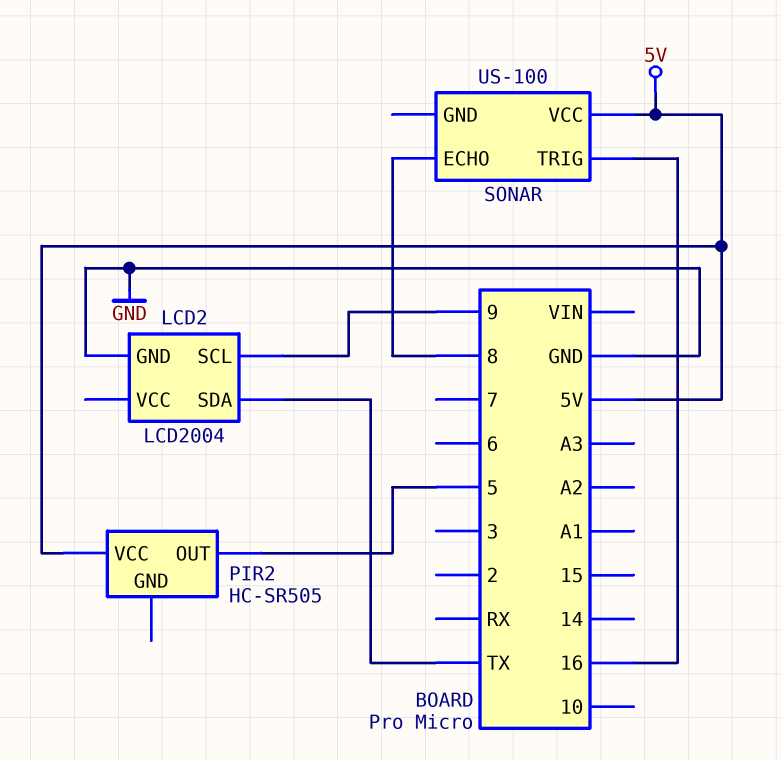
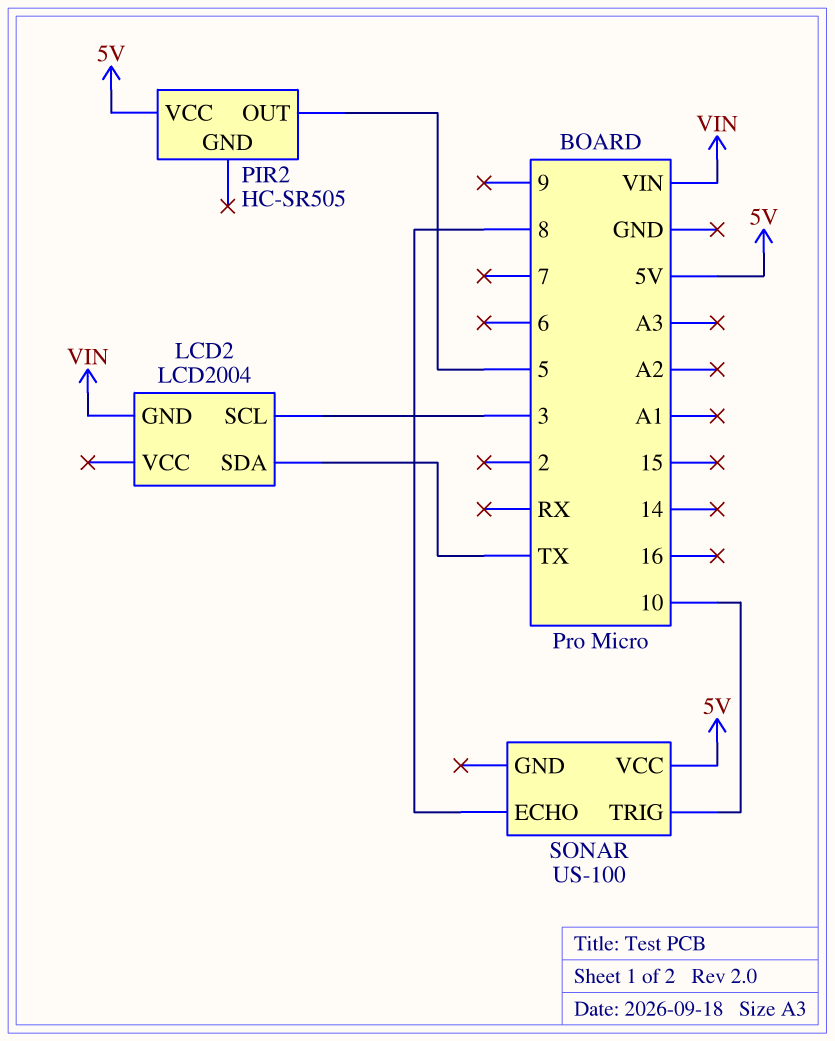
LCD2 pin GND: GND -> VIN
LCD2 pin SCL: 9 -> 3
SONAR pin TRIG: 16 -> 10

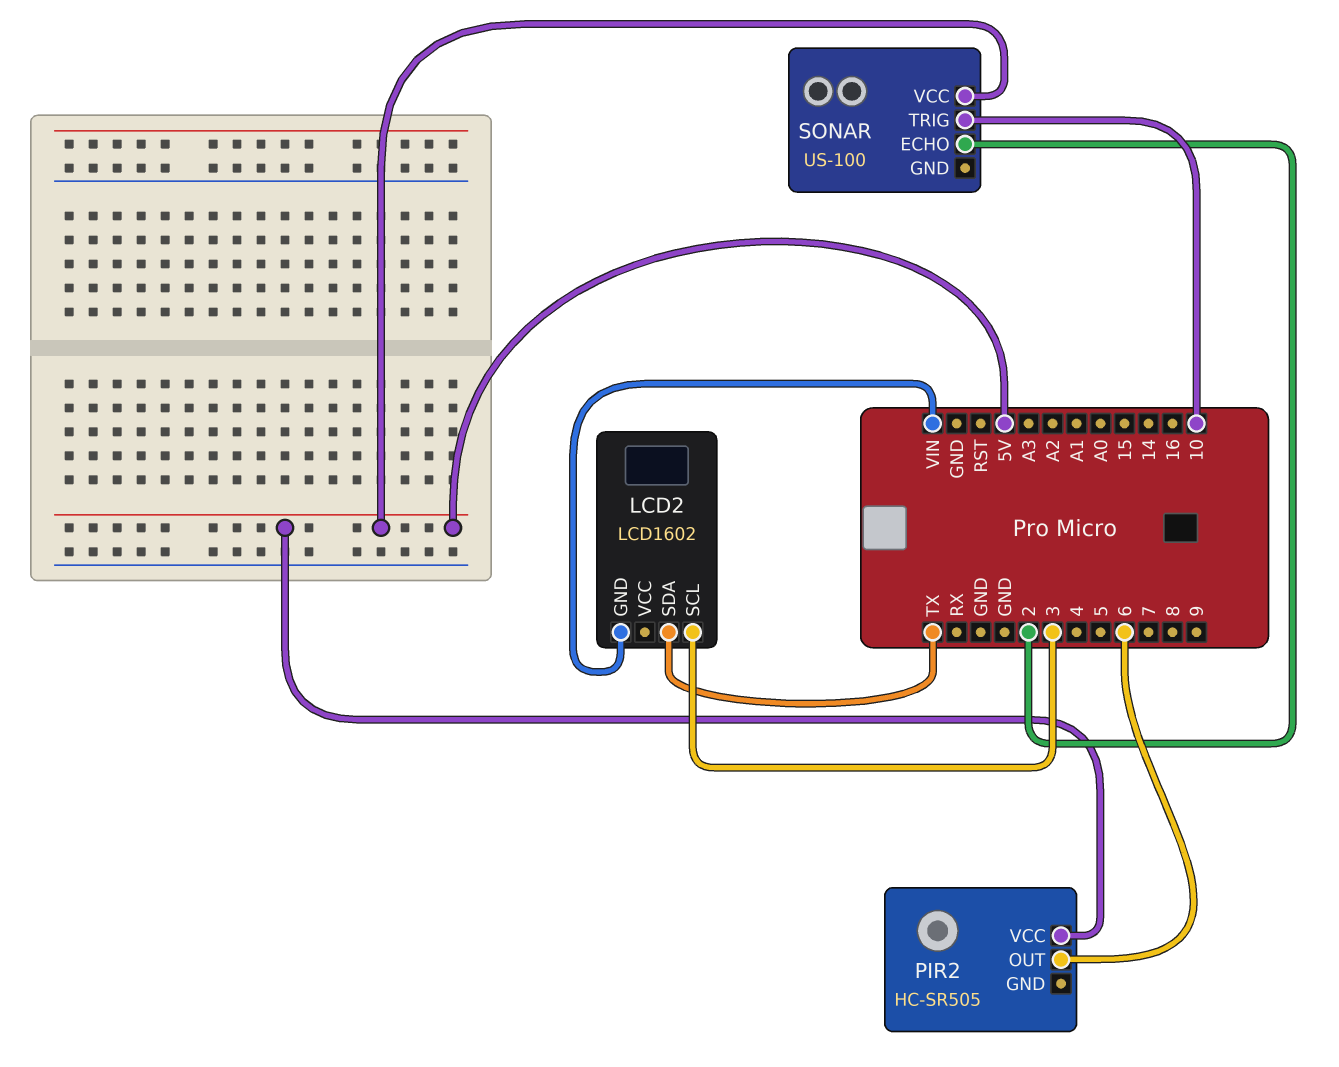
LCD2: LCD2004 -> LCD1602
PIR2 pin OUT: 5 -> 6
SONAR pin ECHO: 8 -> 2

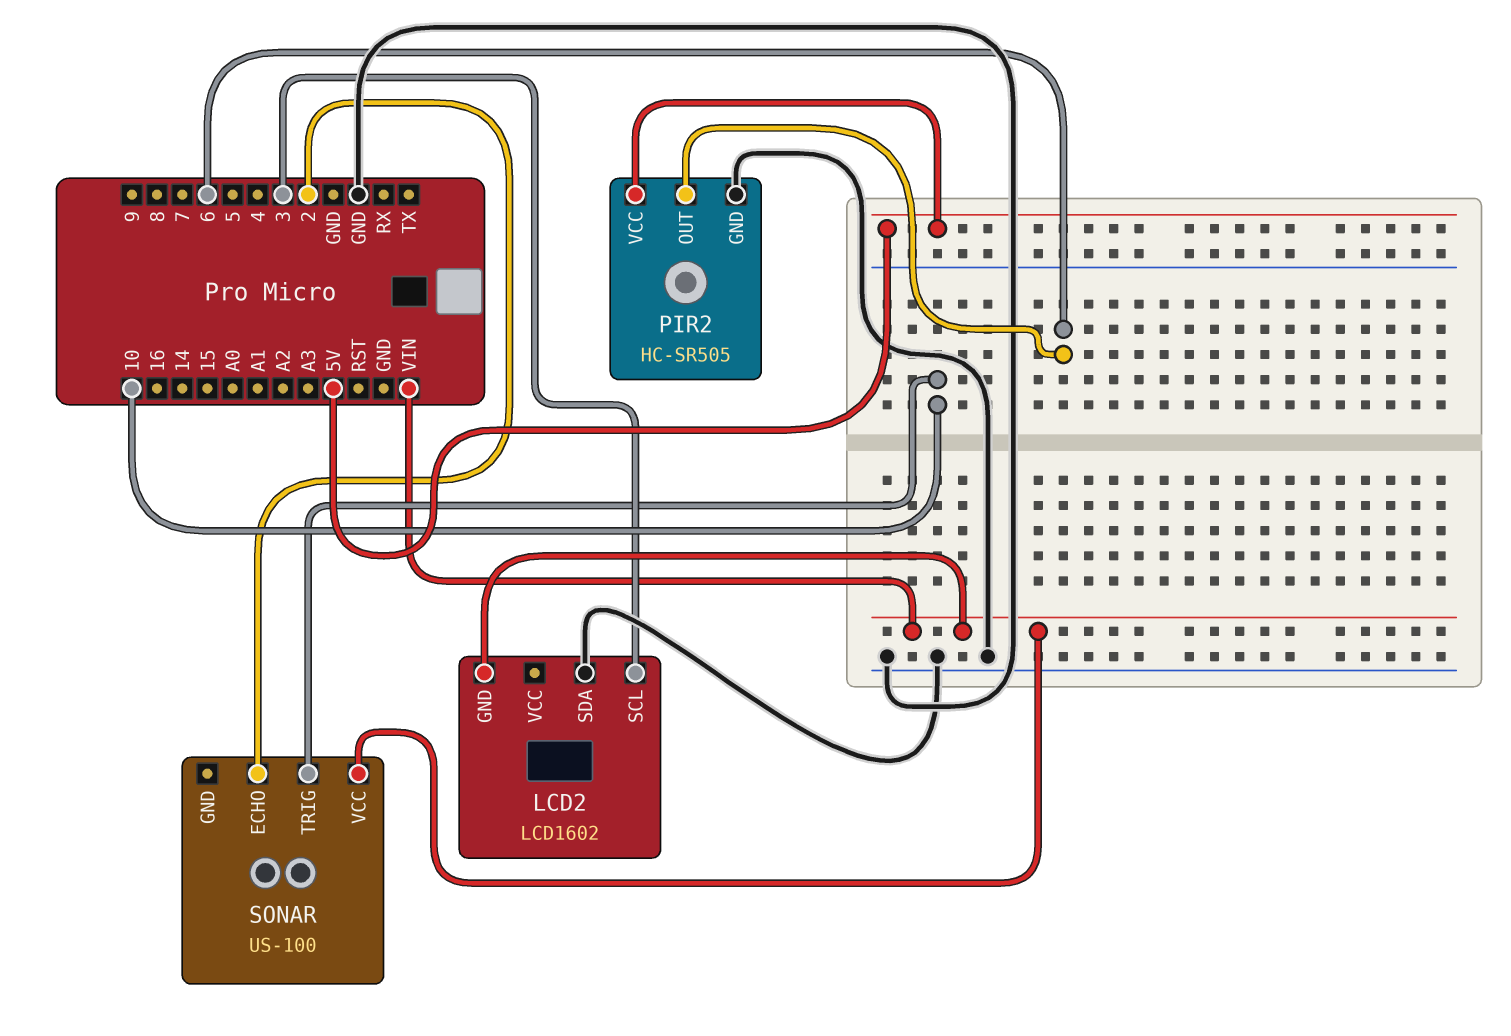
LCD2 pin SDA: TX -> GND
PIR2 pin GND: none -> GND
SONAR pin VCC: 5V -> VIN

